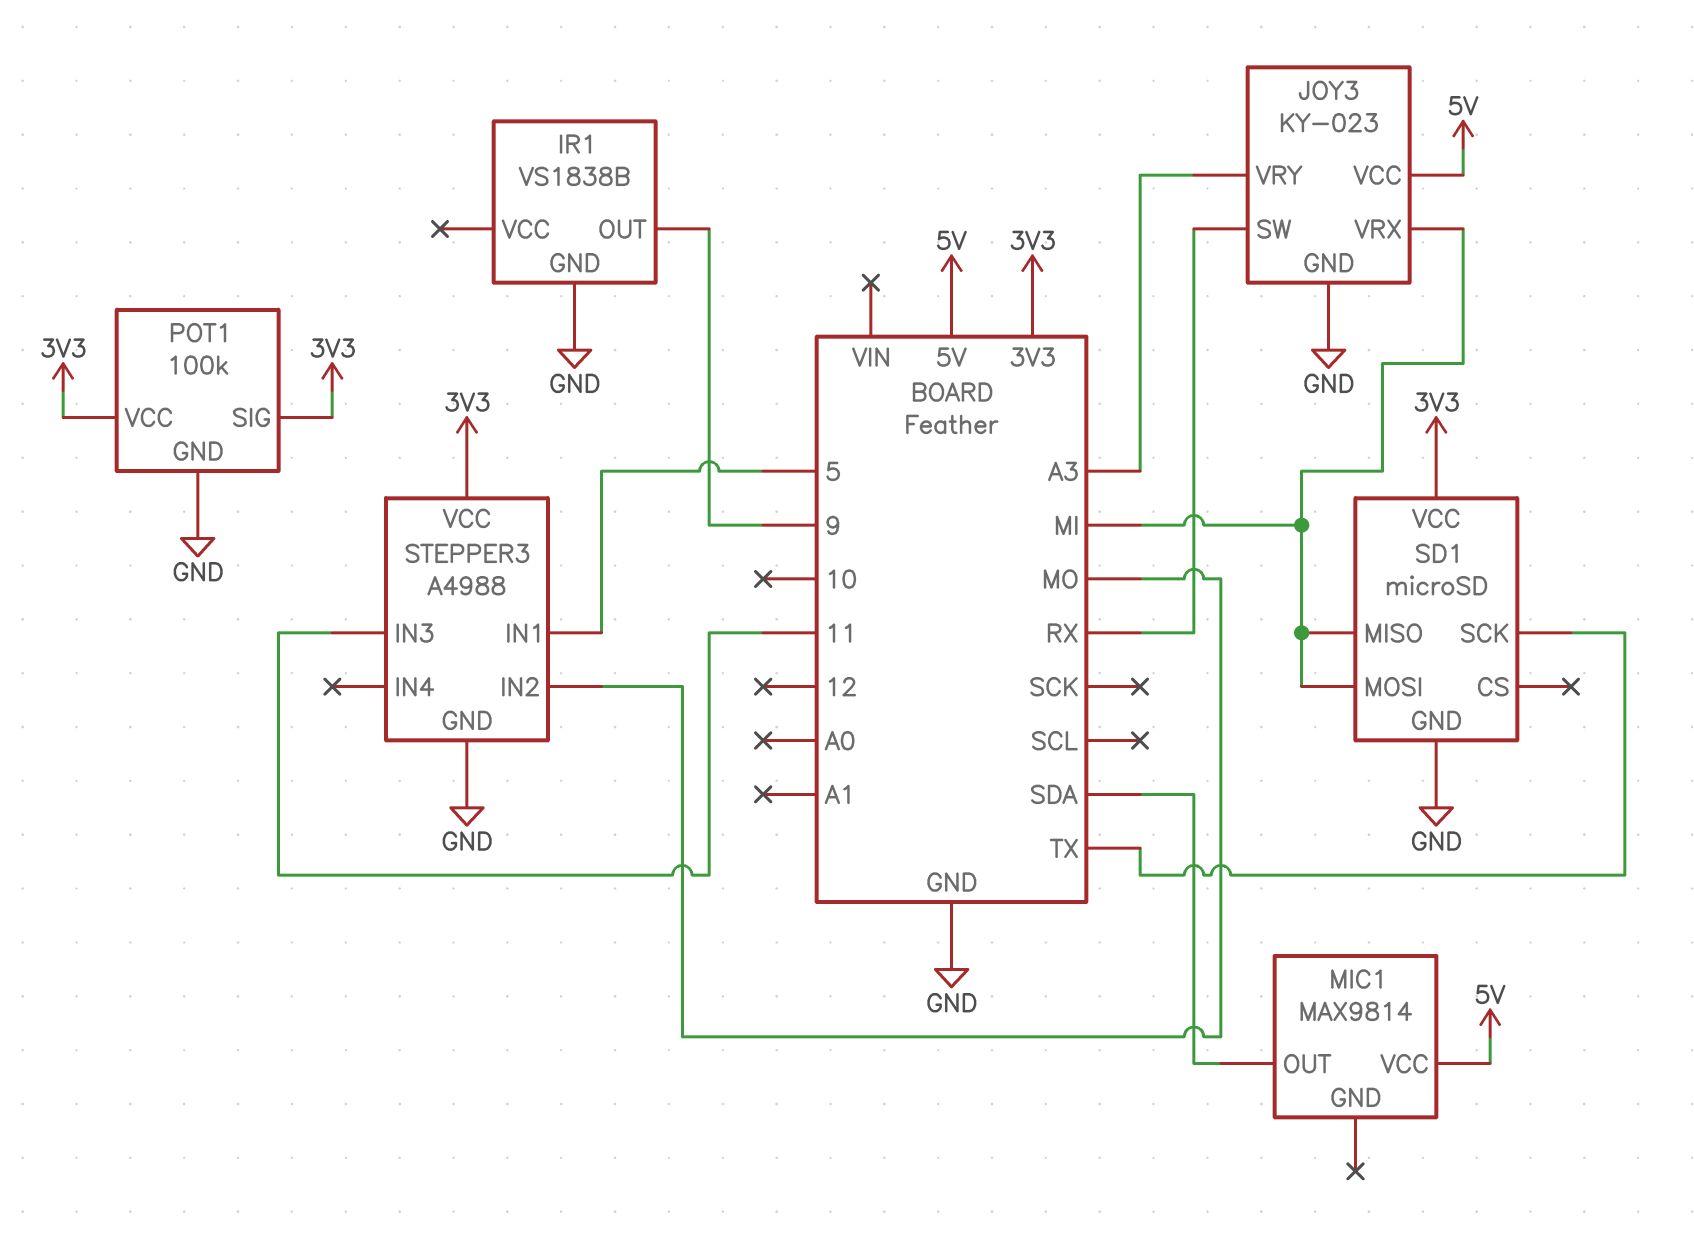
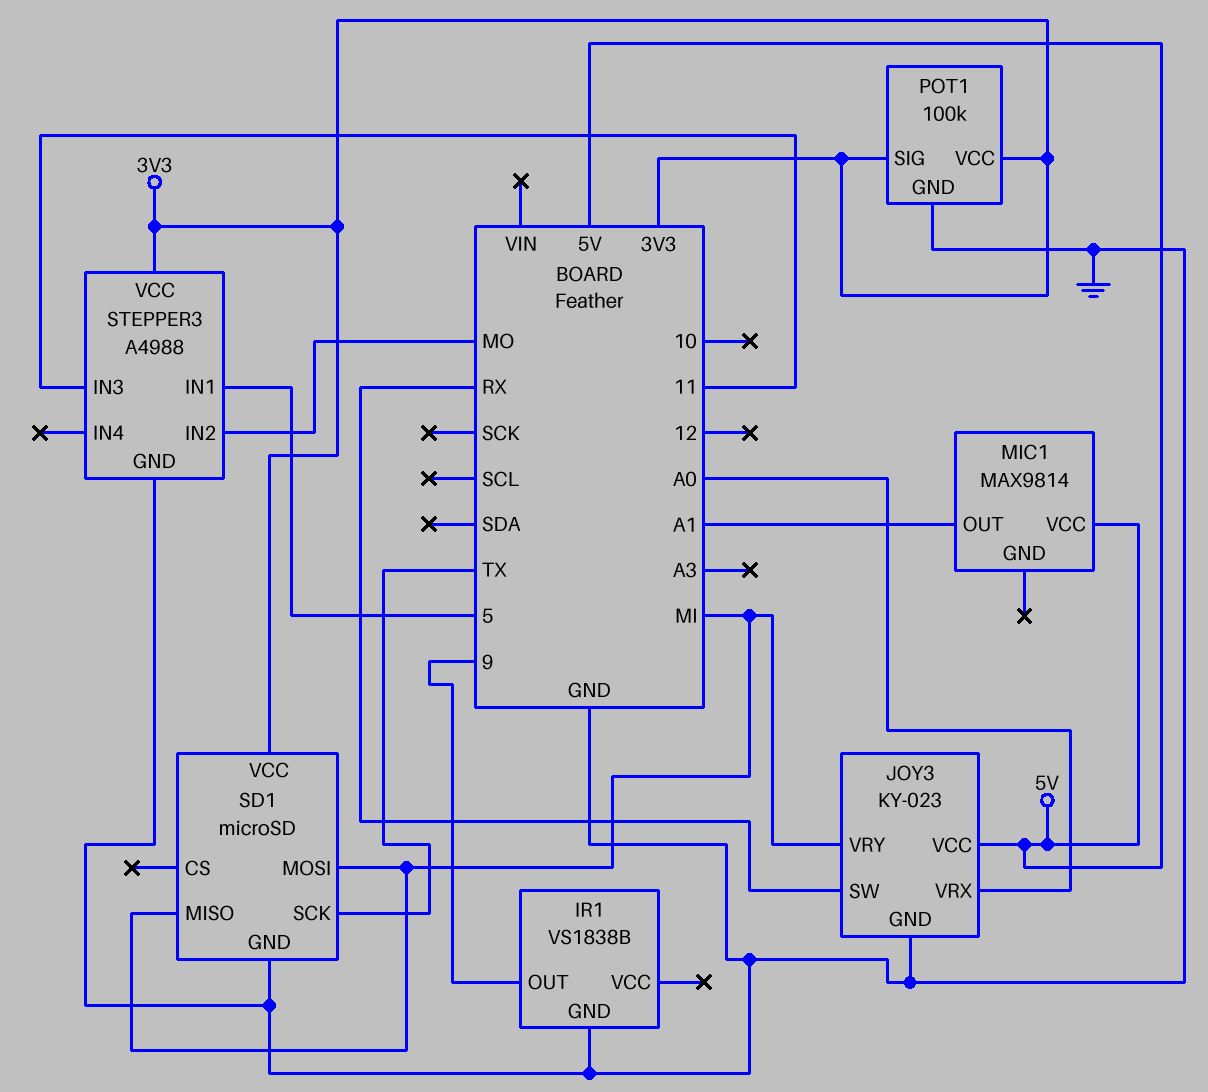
JOY3 pin VRX: MI -> A0
JOY3 pin VRY: A3 -> MI
MIC1 pin OUT: SDA -> A1

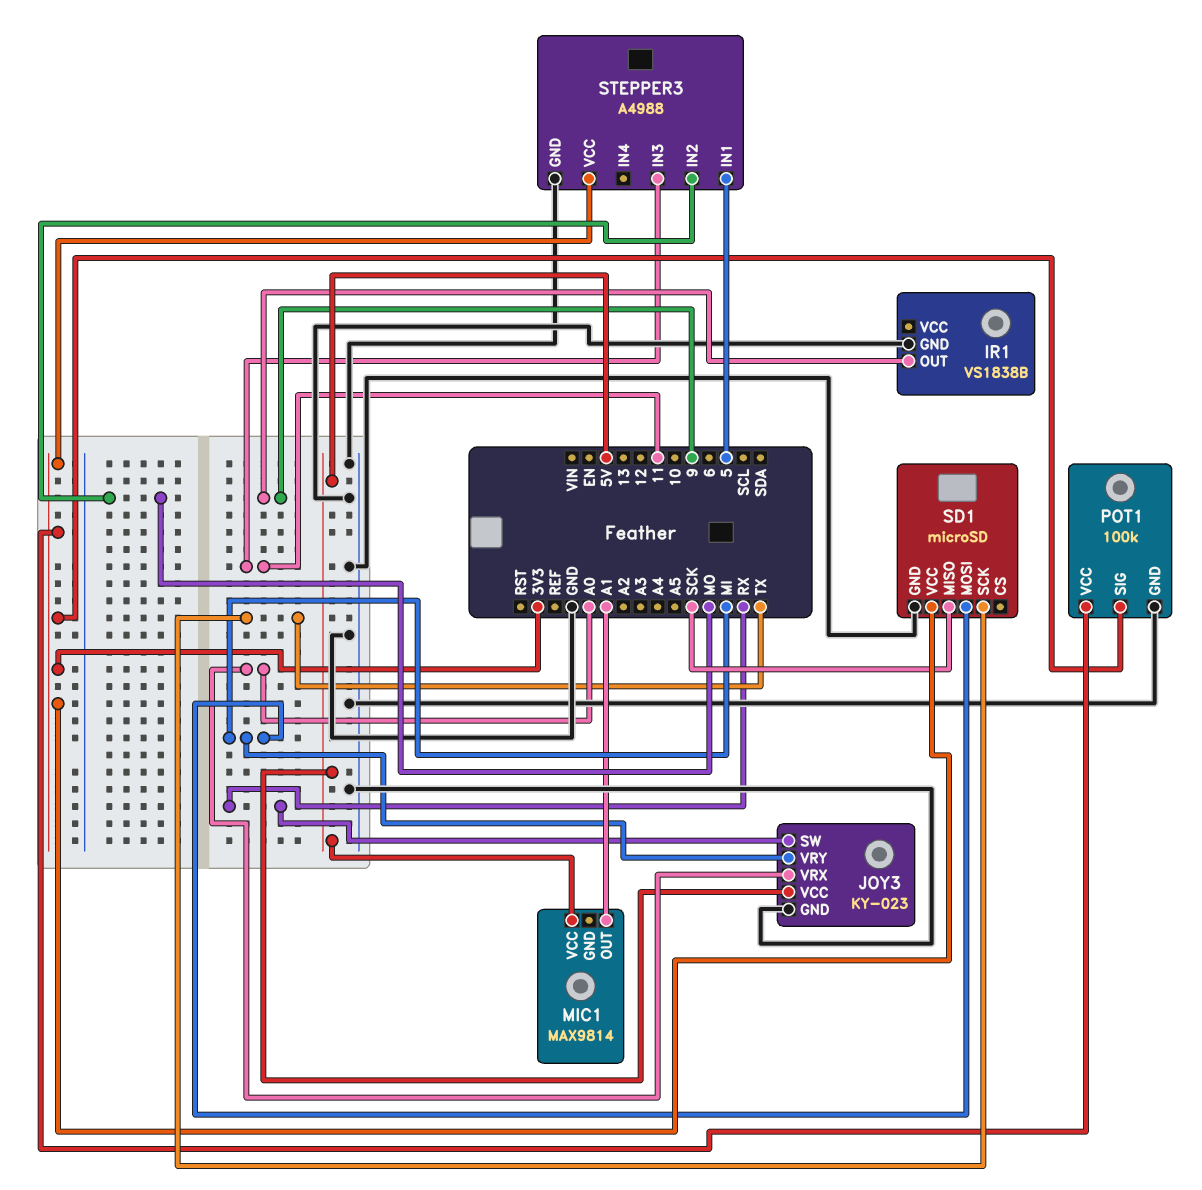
SD1 pin MISO: MI -> SCK

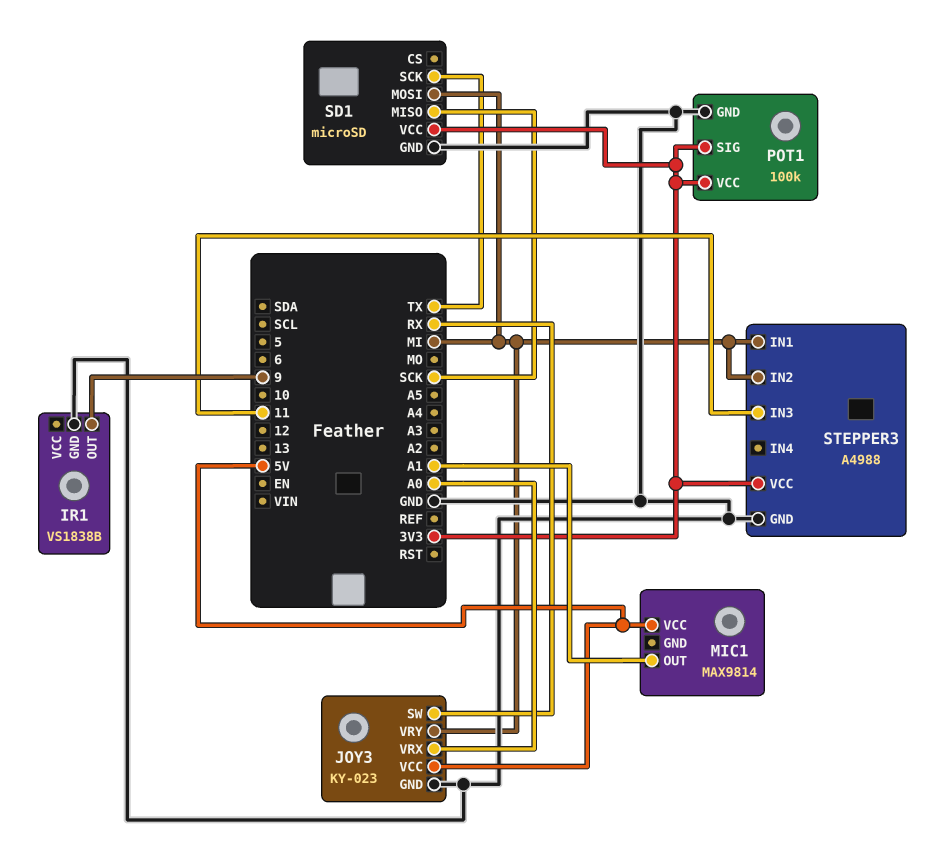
STEPPER3 pin IN1: 5 -> MI
STEPPER3 pin IN2: MO -> MI

